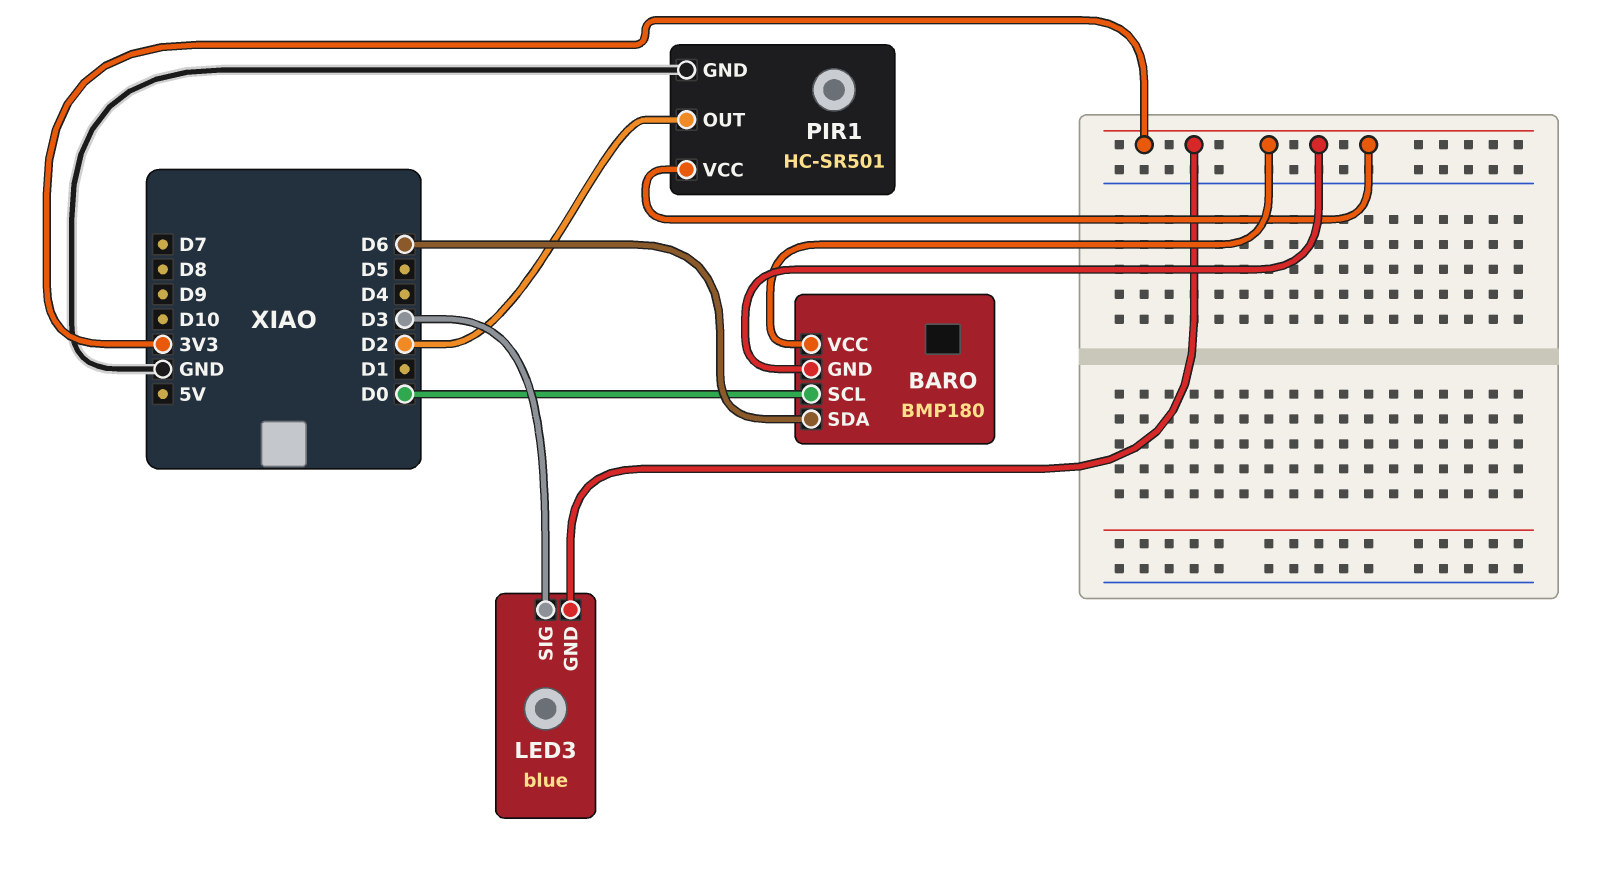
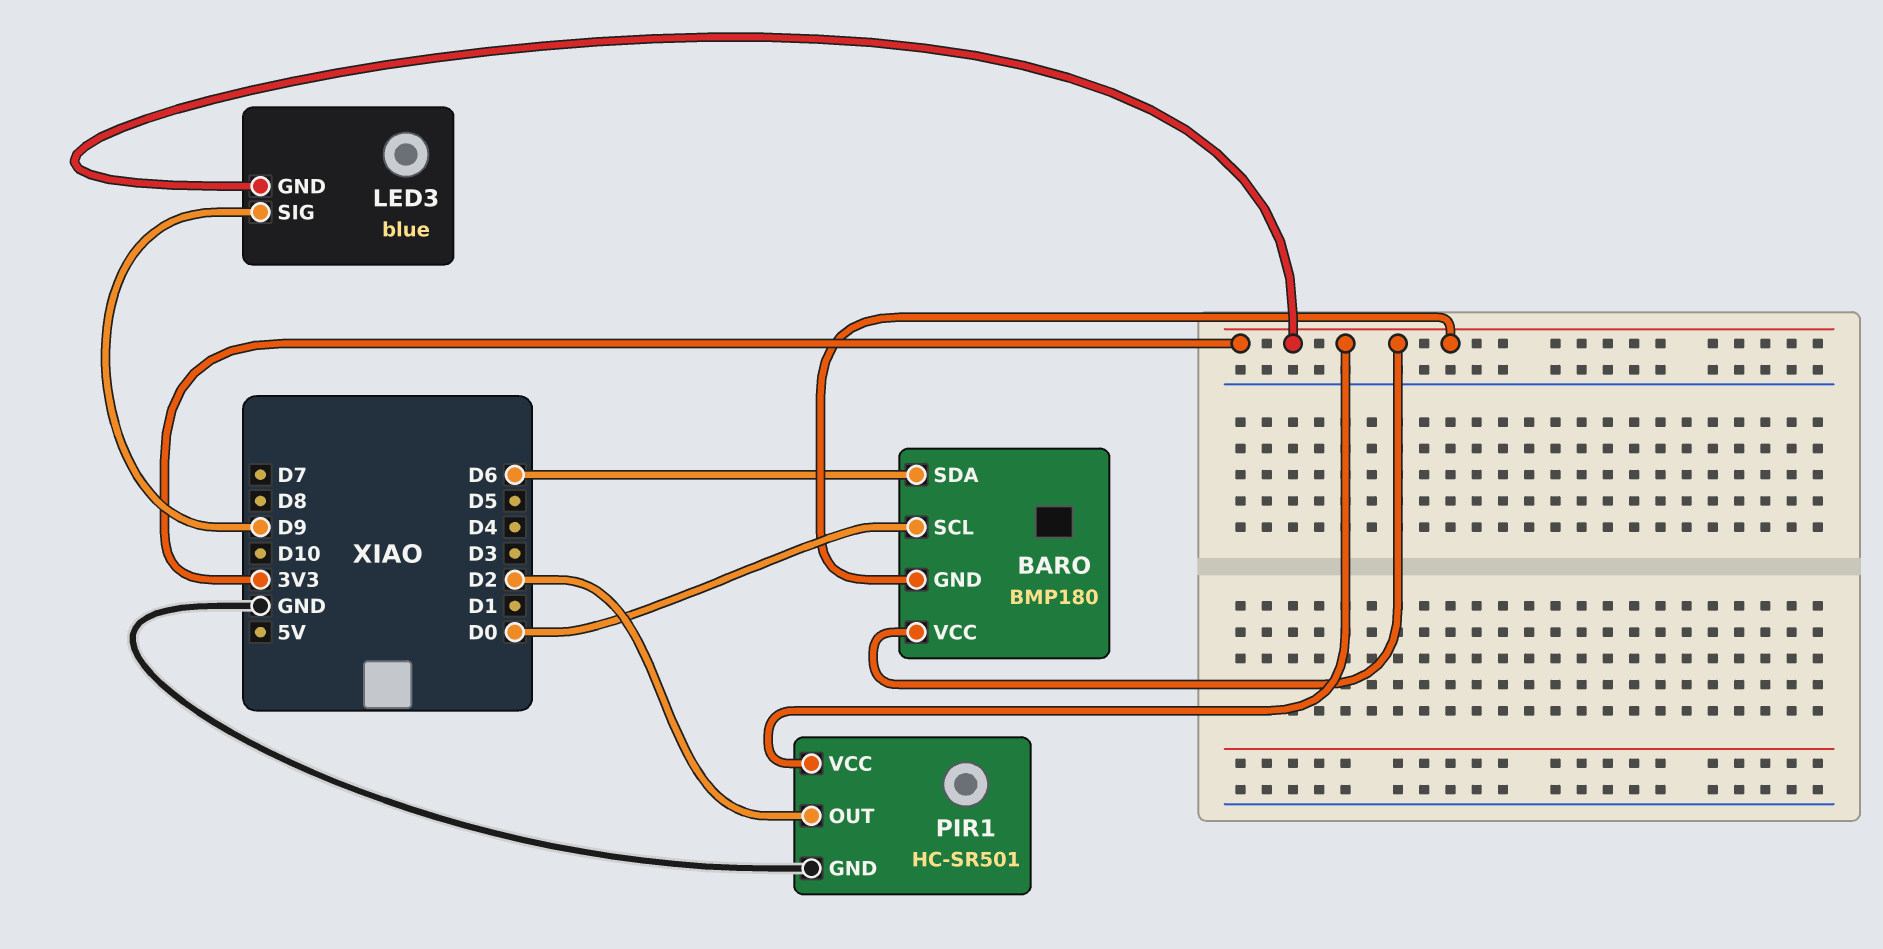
LED3 pin SIG: D3 -> D9

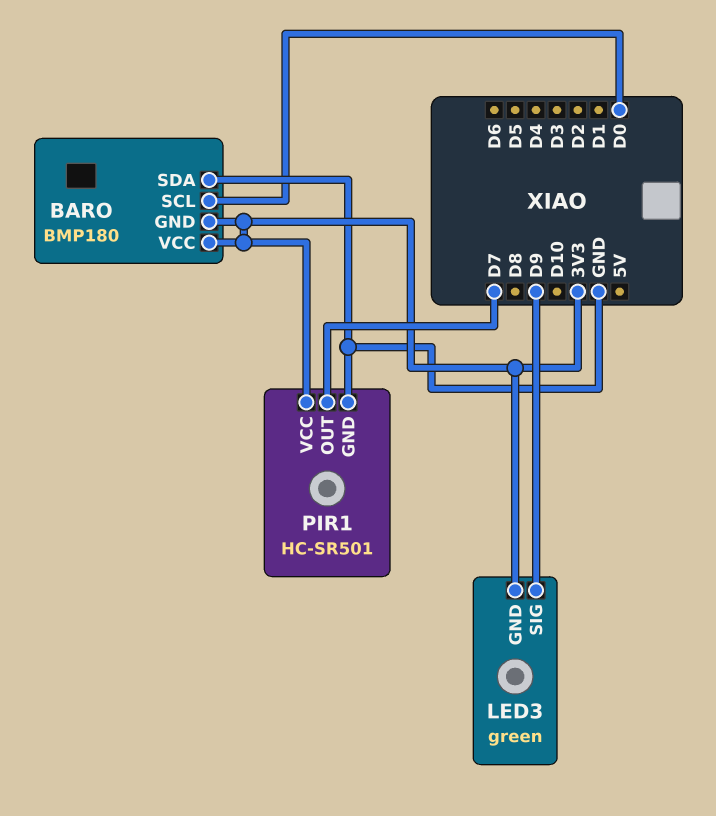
BARO pin SDA: D6 -> GND
LED3: blue -> green
PIR1 pin OUT: D2 -> D7

